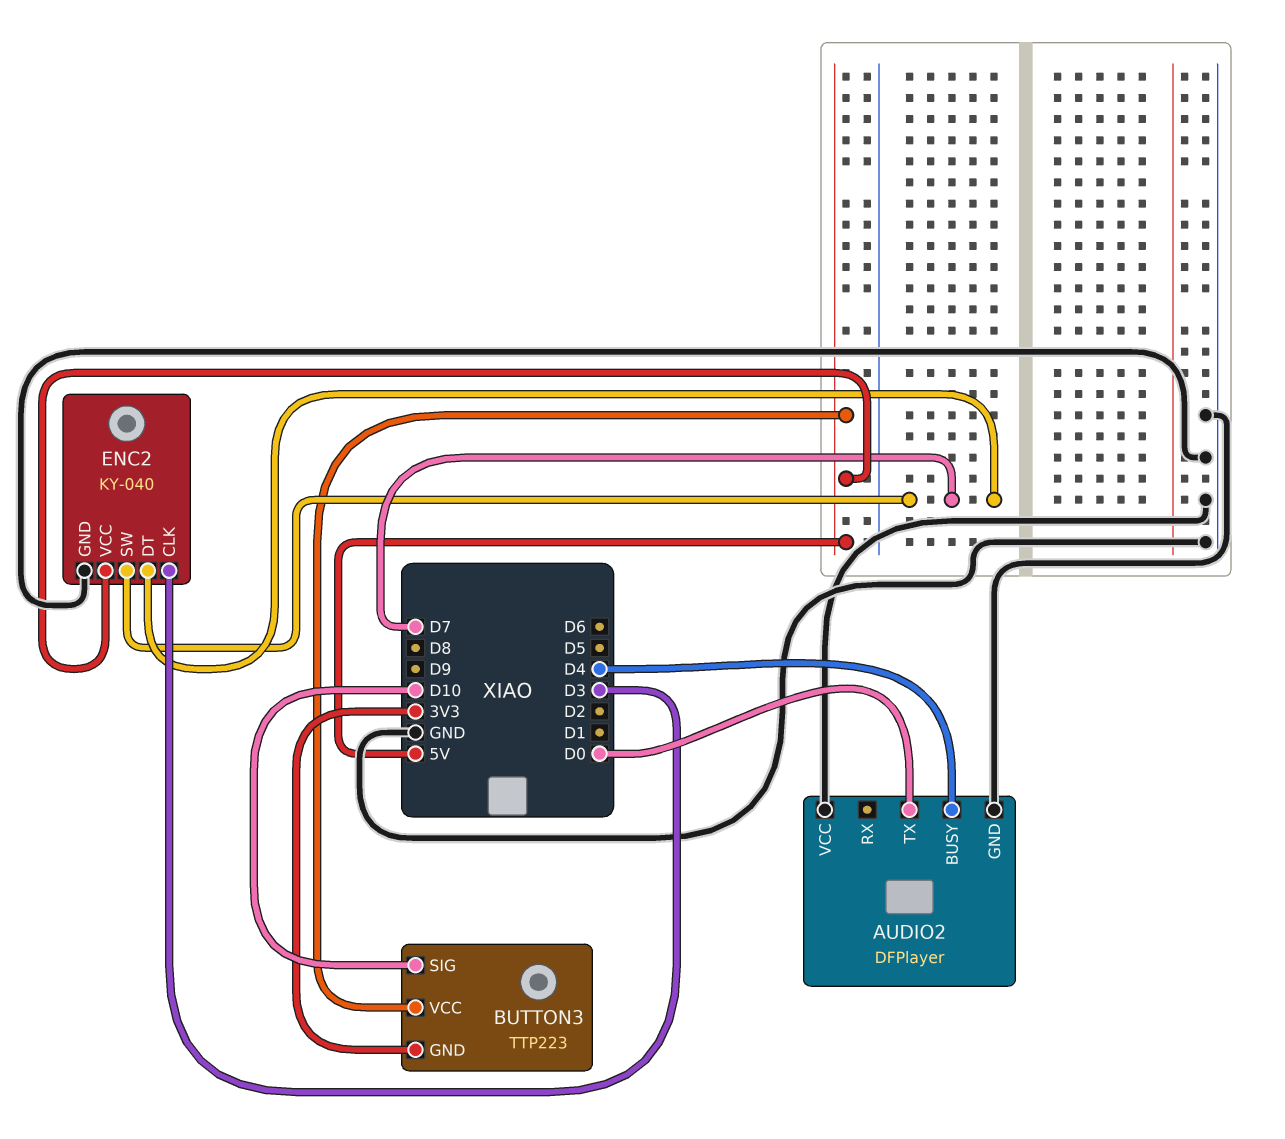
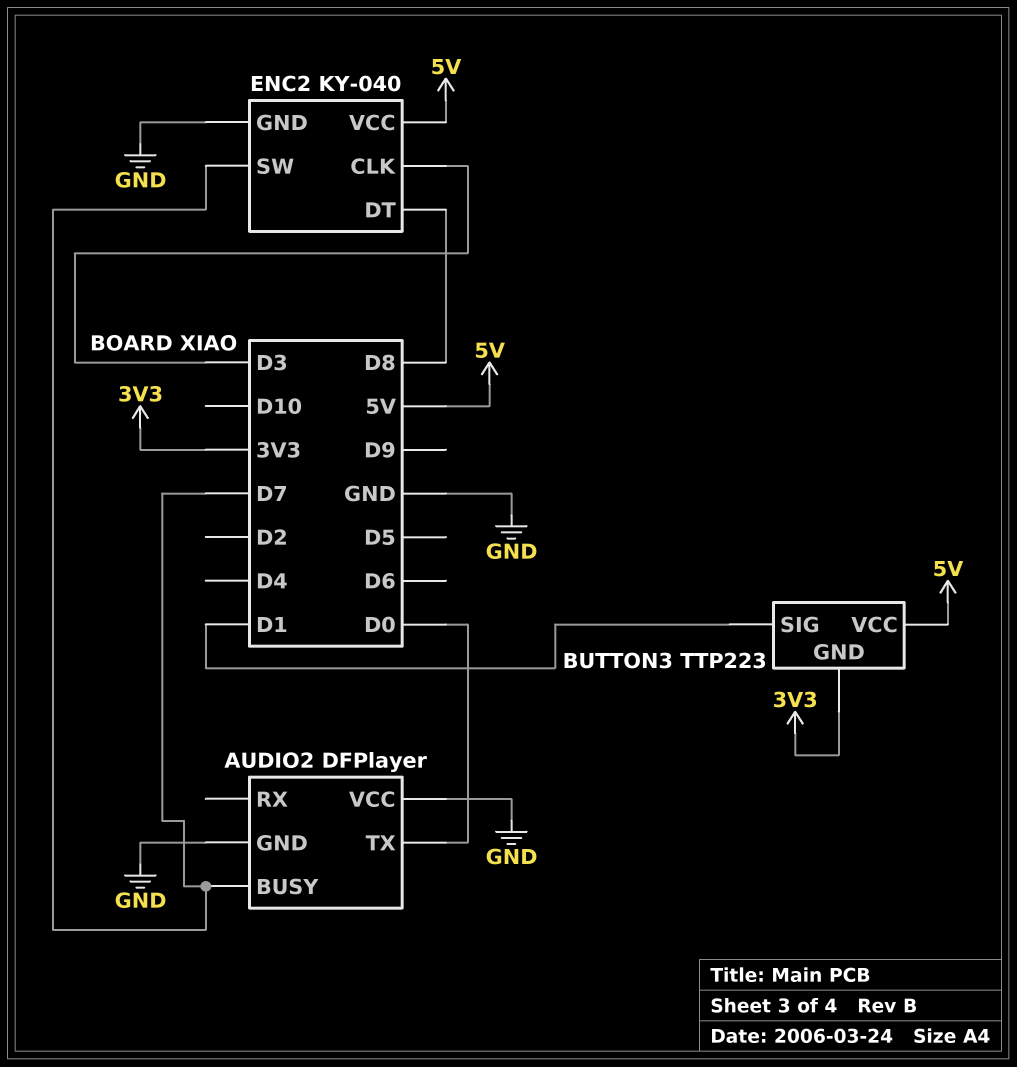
AUDIO2 pin BUSY: D4 -> D7
BUTTON3 pin SIG: D10 -> D1
ENC2 pin DT: D7 -> D8

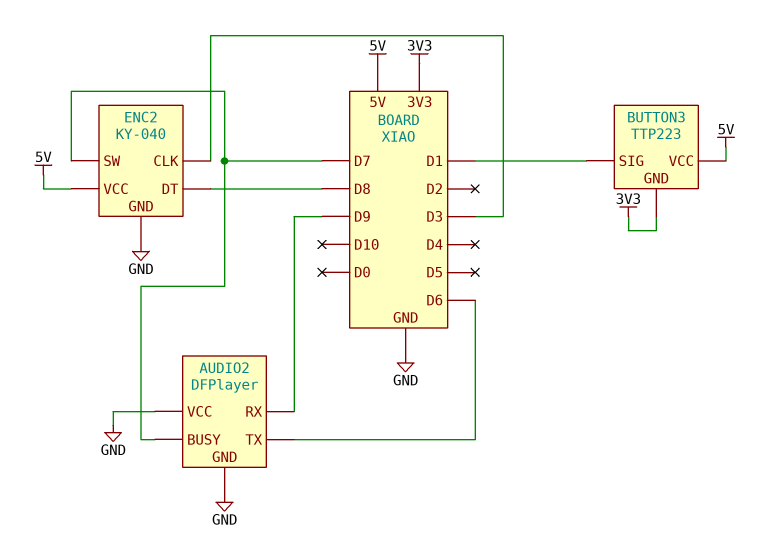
AUDIO2 pin RX: none -> D9
AUDIO2 pin TX: D0 -> D6

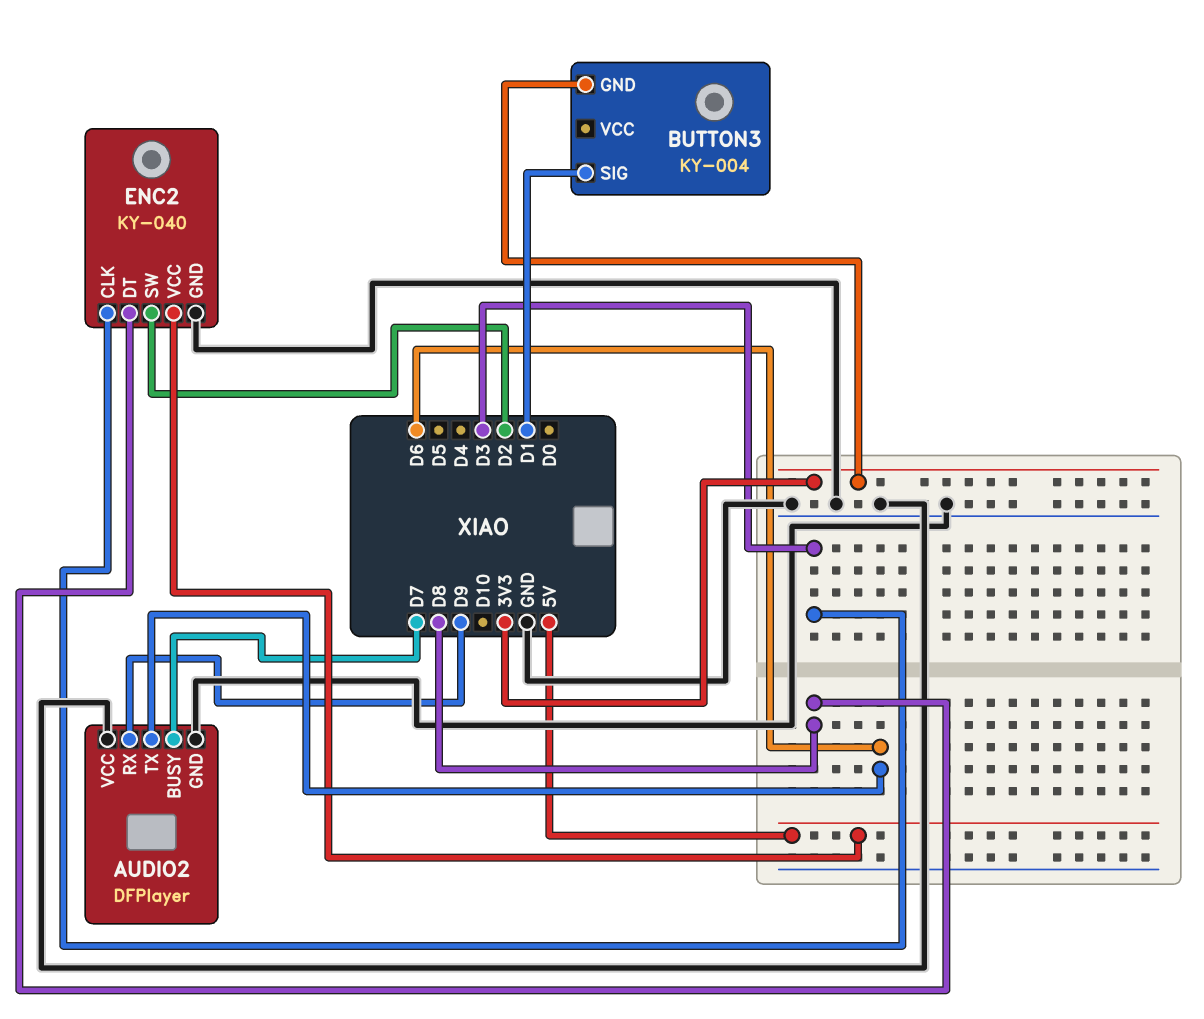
BUTTON3: TTP223 -> KY-004
BUTTON3 pin VCC: 5V -> none
ENC2 pin SW: D7 -> D2

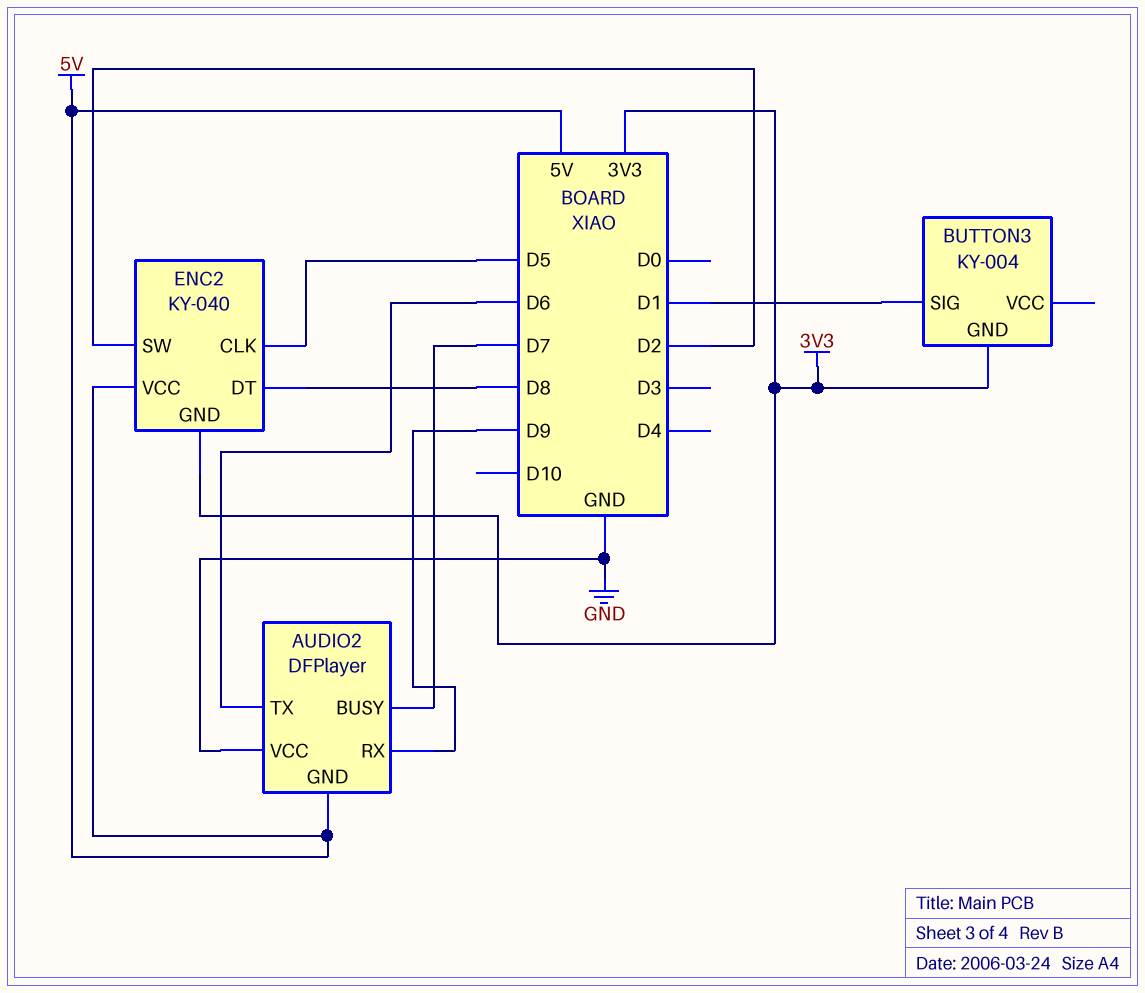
AUDIO2 pin GND: GND -> 5V
ENC2 pin CLK: D3 -> D5
ENC2 pin GND: GND -> 3V3

